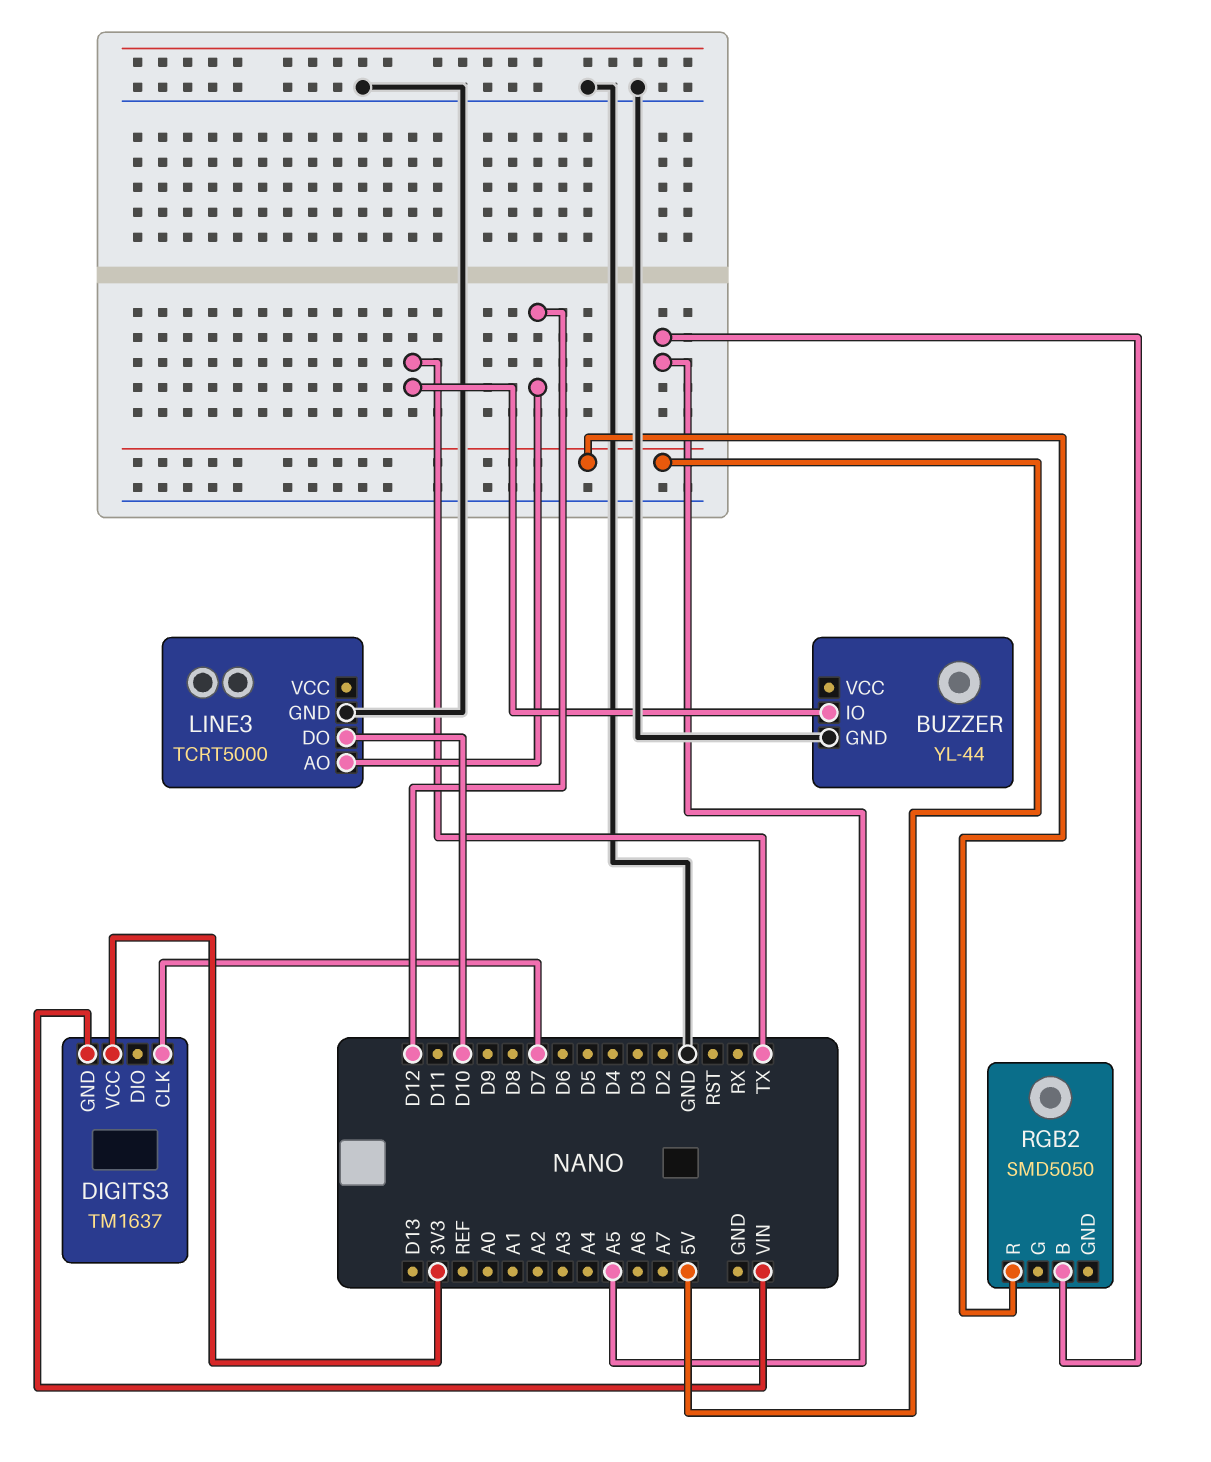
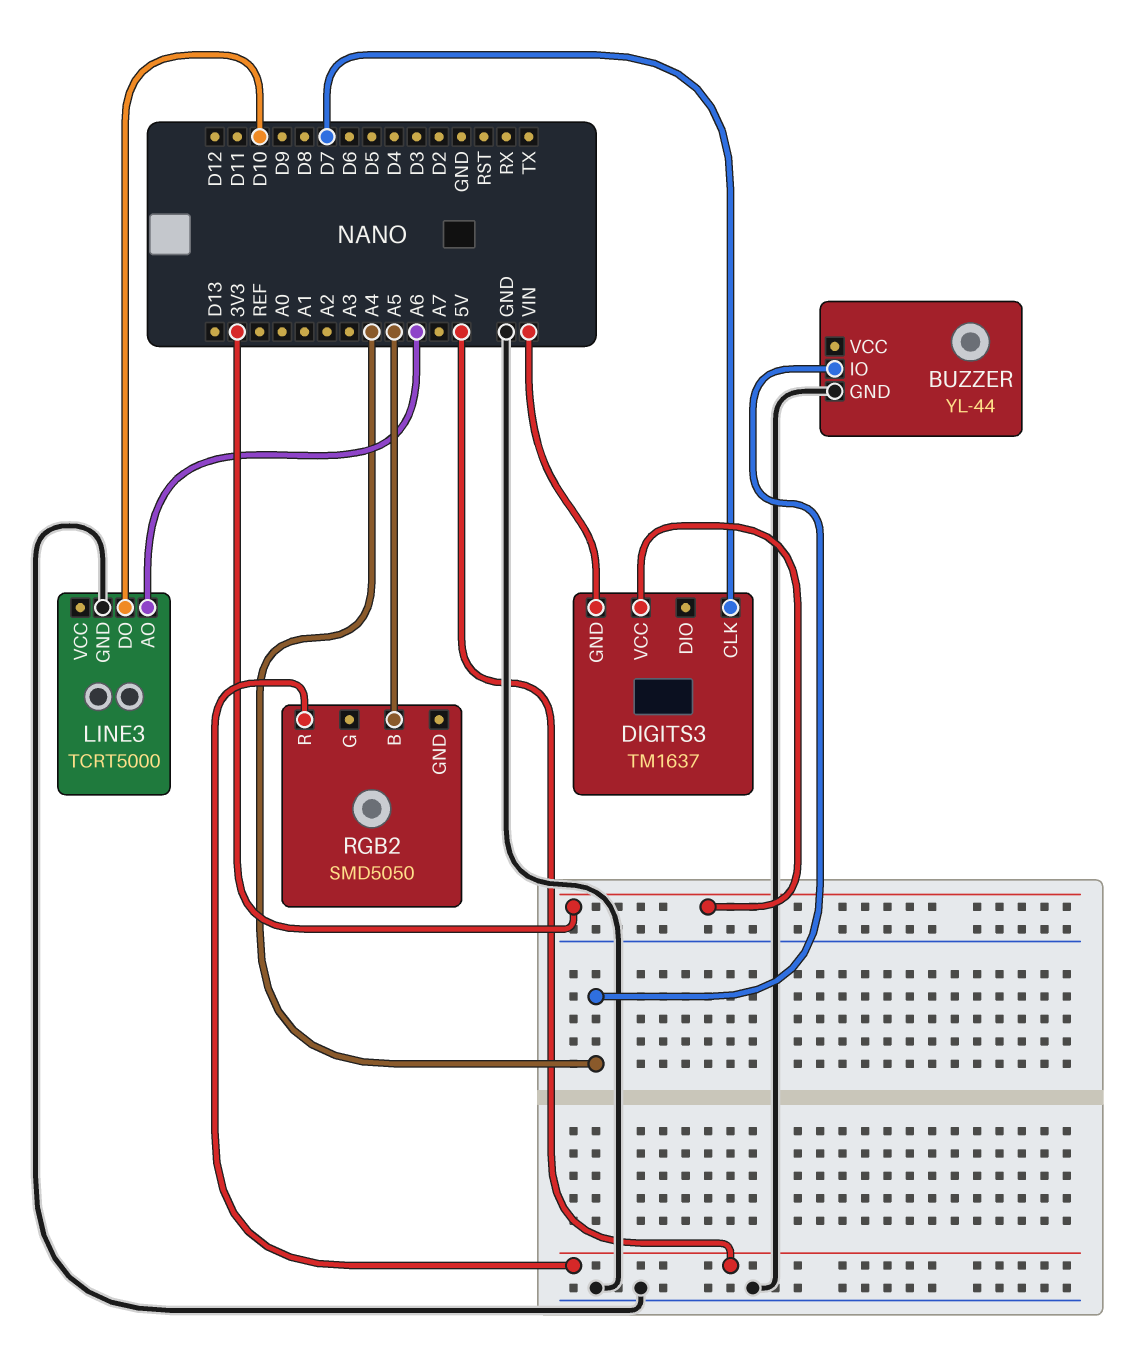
BUZZER pin IO: TX -> A4
LINE3 pin AO: D12 -> A6

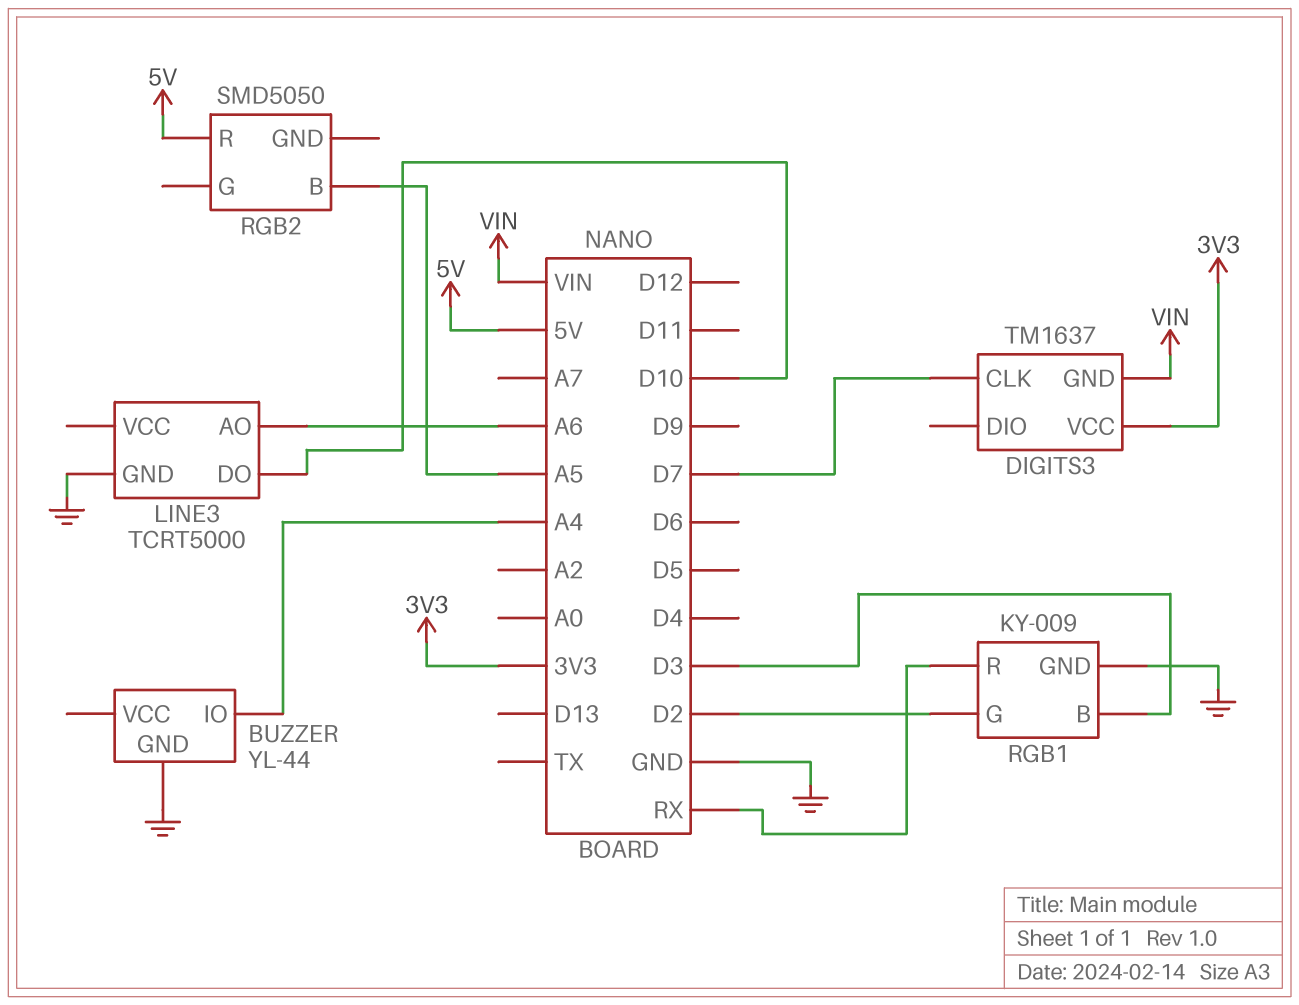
RGB1: none -> KY-009
RGB1 pin B: none -> D3
RGB1 pin G: none -> D2
RGB1 pin GND: none -> GND
RGB1 pin R: none -> RX

